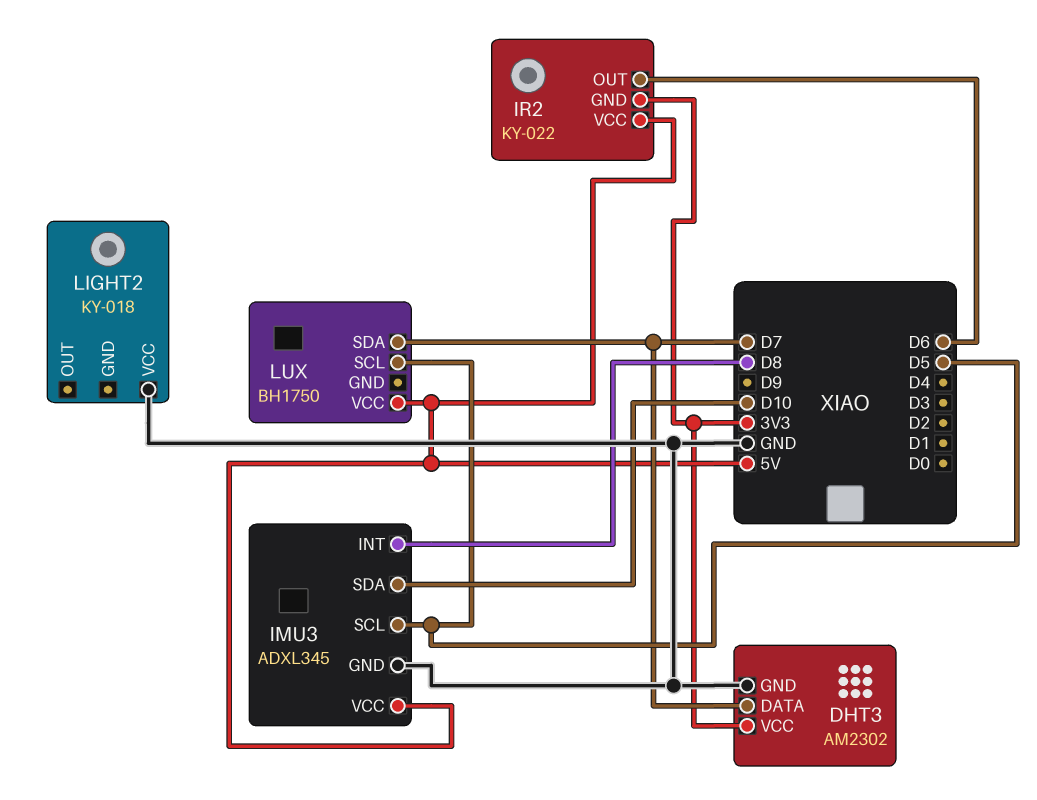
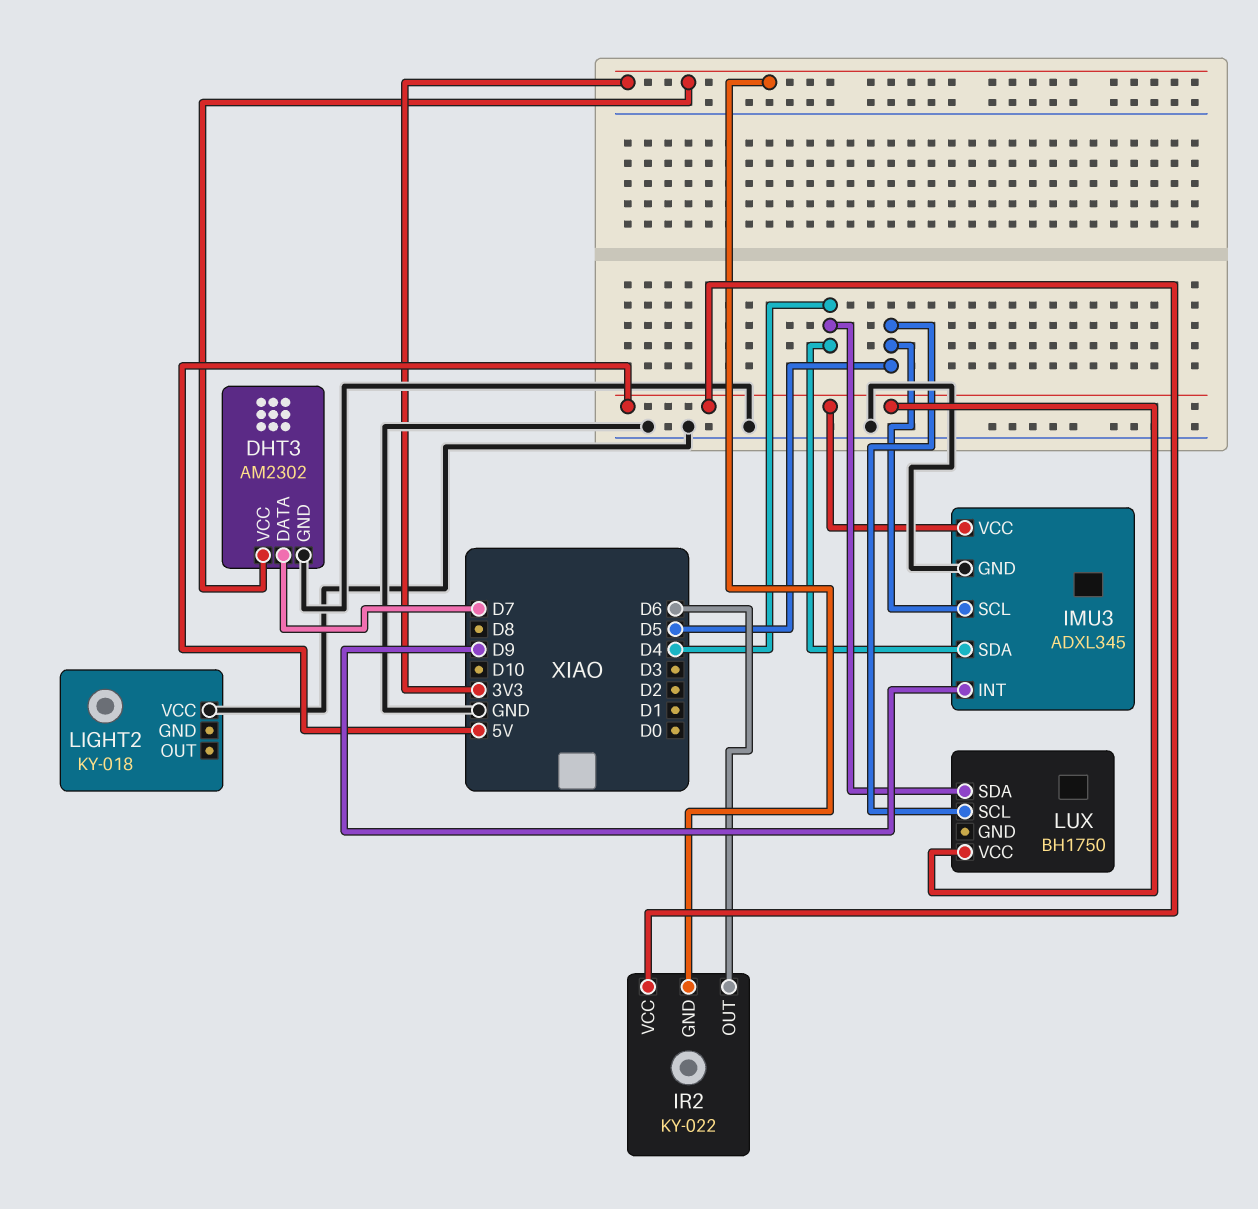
IMU3 pin INT: D8 -> D9
IMU3 pin SDA: D10 -> D4
LUX pin SDA: D7 -> D4

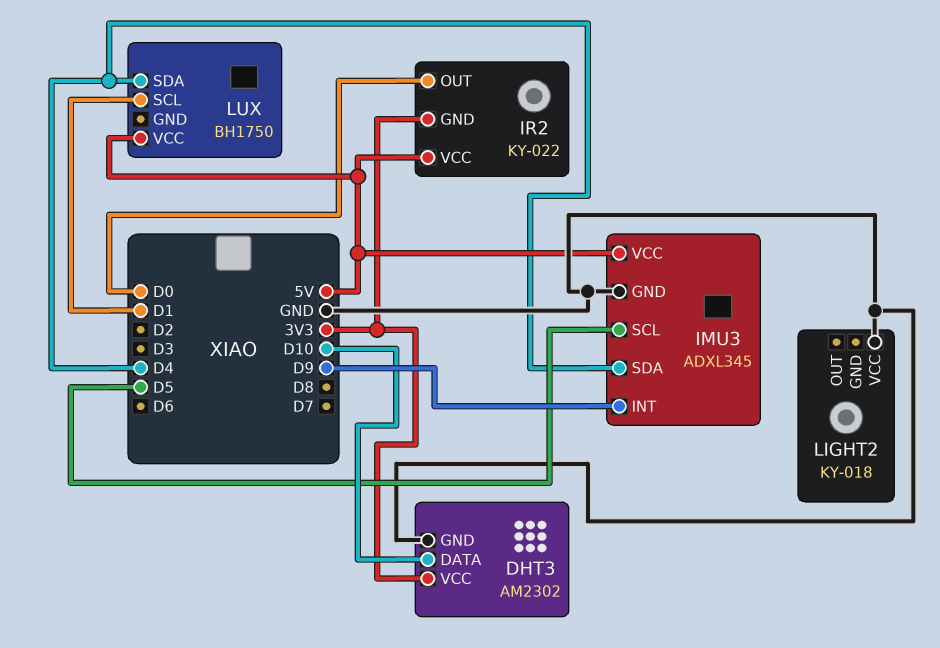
DHT3 pin DATA: D7 -> D10
IR2 pin OUT: D6 -> D0
LUX pin SCL: D5 -> D1

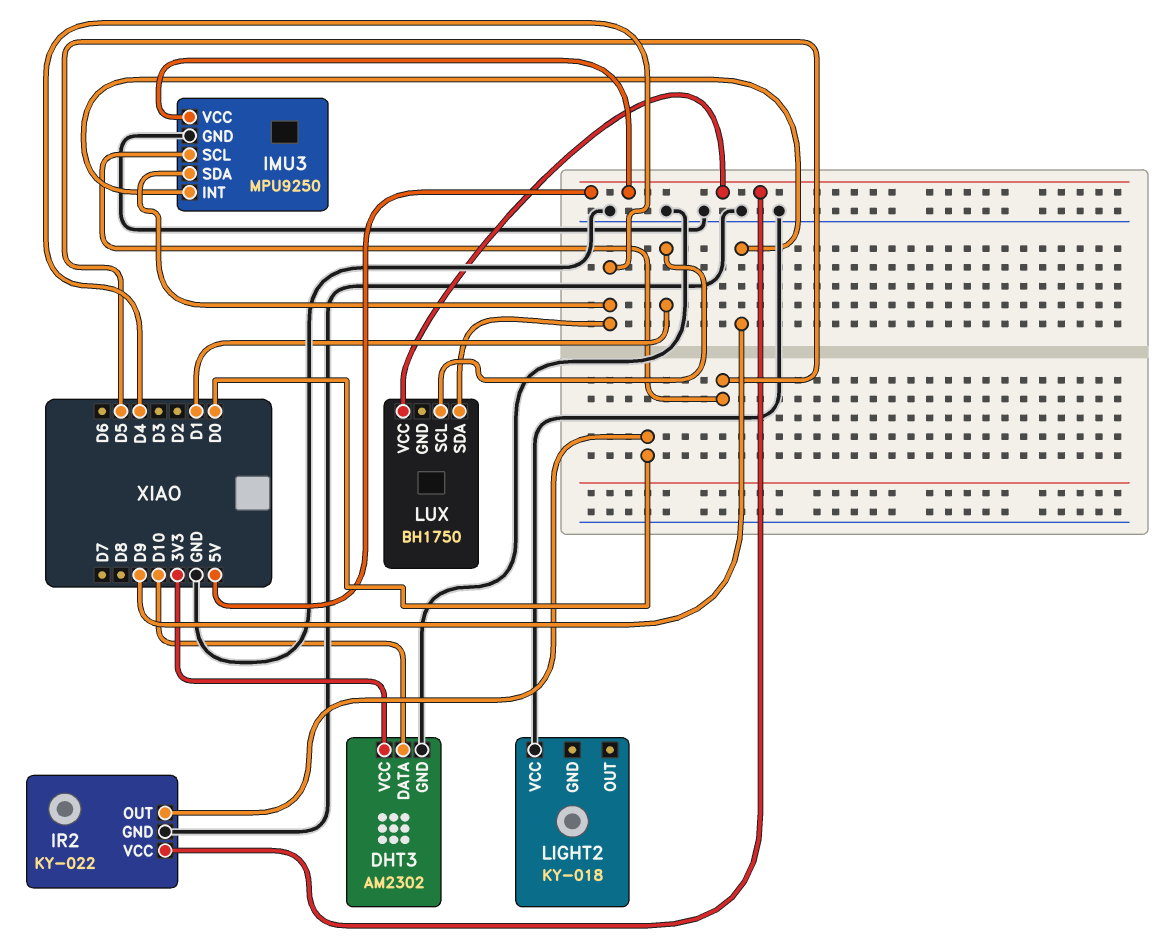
IMU3: ADXL345 -> MPU9250
IR2 pin GND: 3V3 -> GND

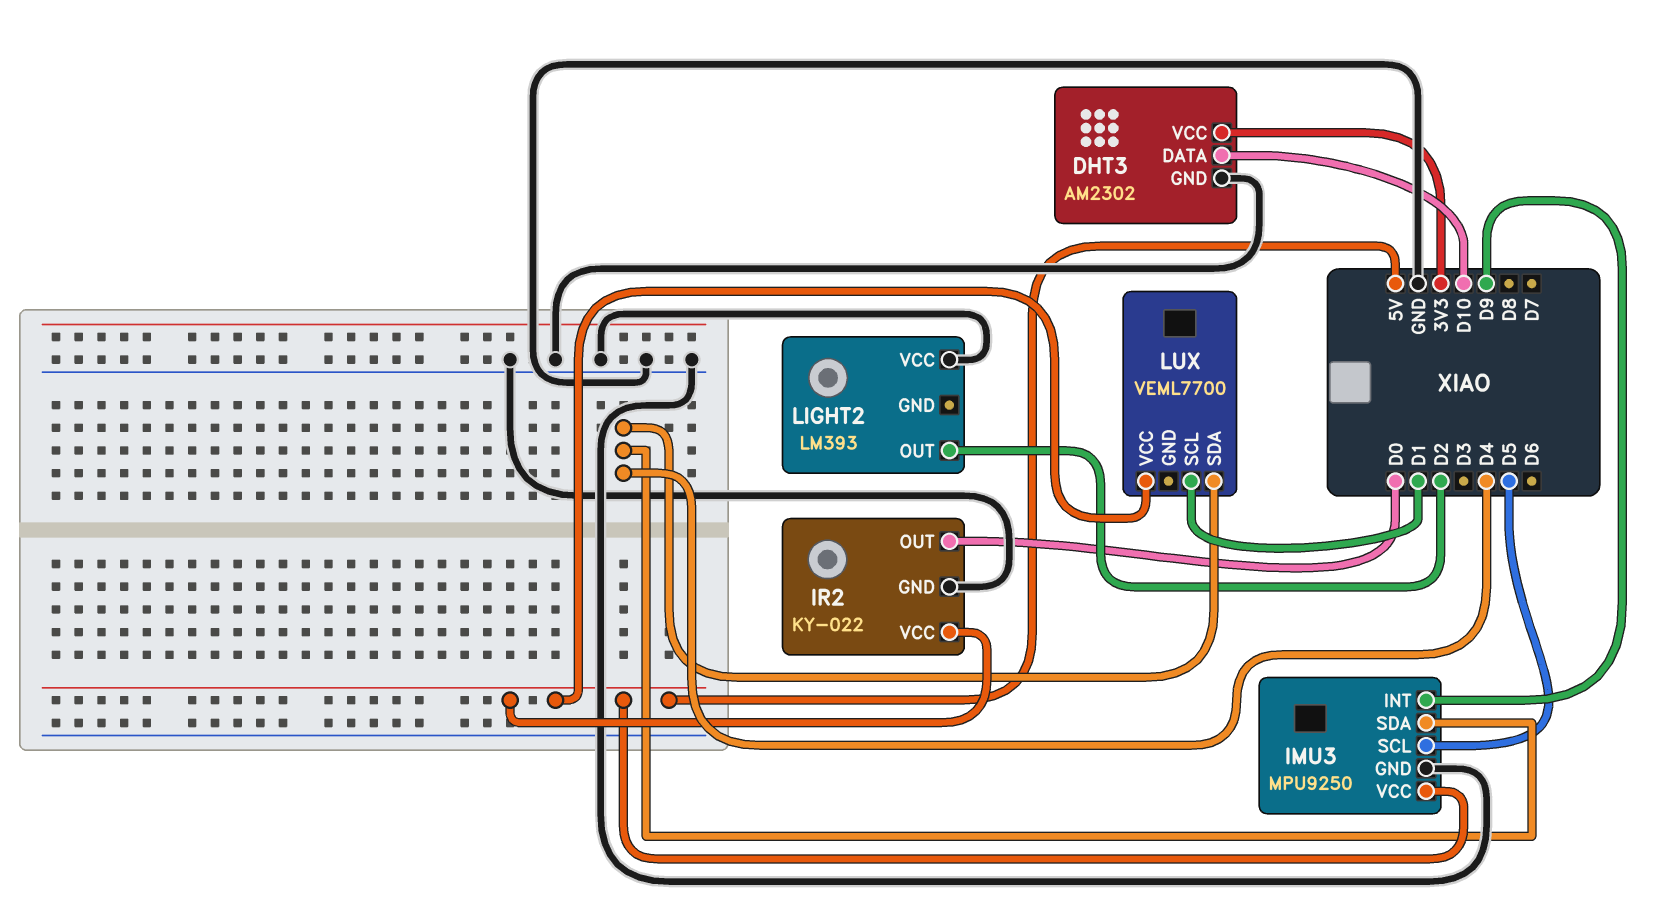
LIGHT2: KY-018 -> LM393
LIGHT2 pin OUT: none -> D2
LUX: BH1750 -> VEML7700

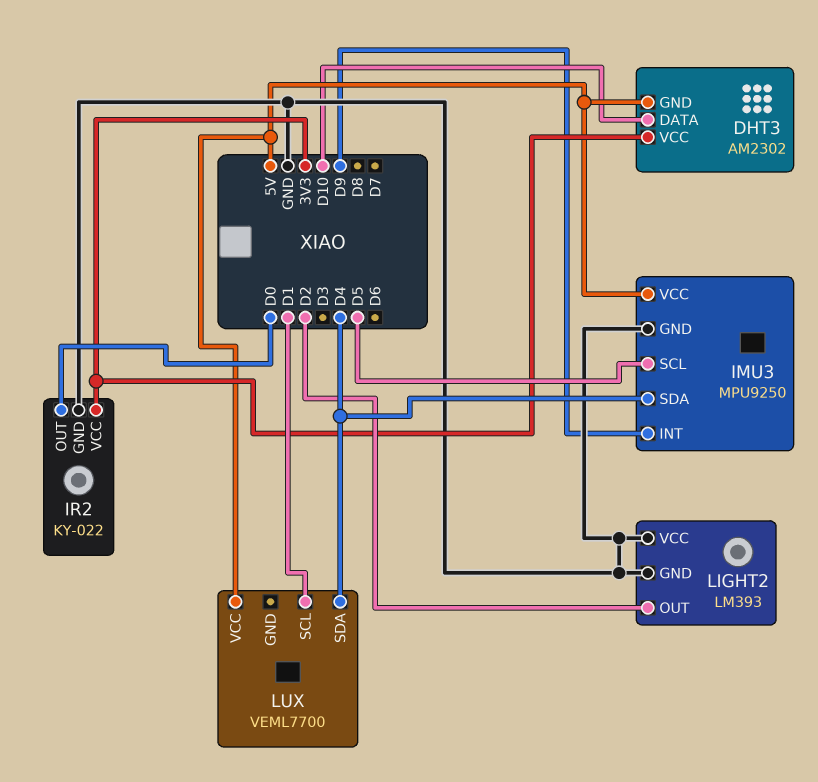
DHT3 pin GND: GND -> 5V
IR2 pin VCC: 5V -> 3V3
LIGHT2 pin GND: none -> GND

